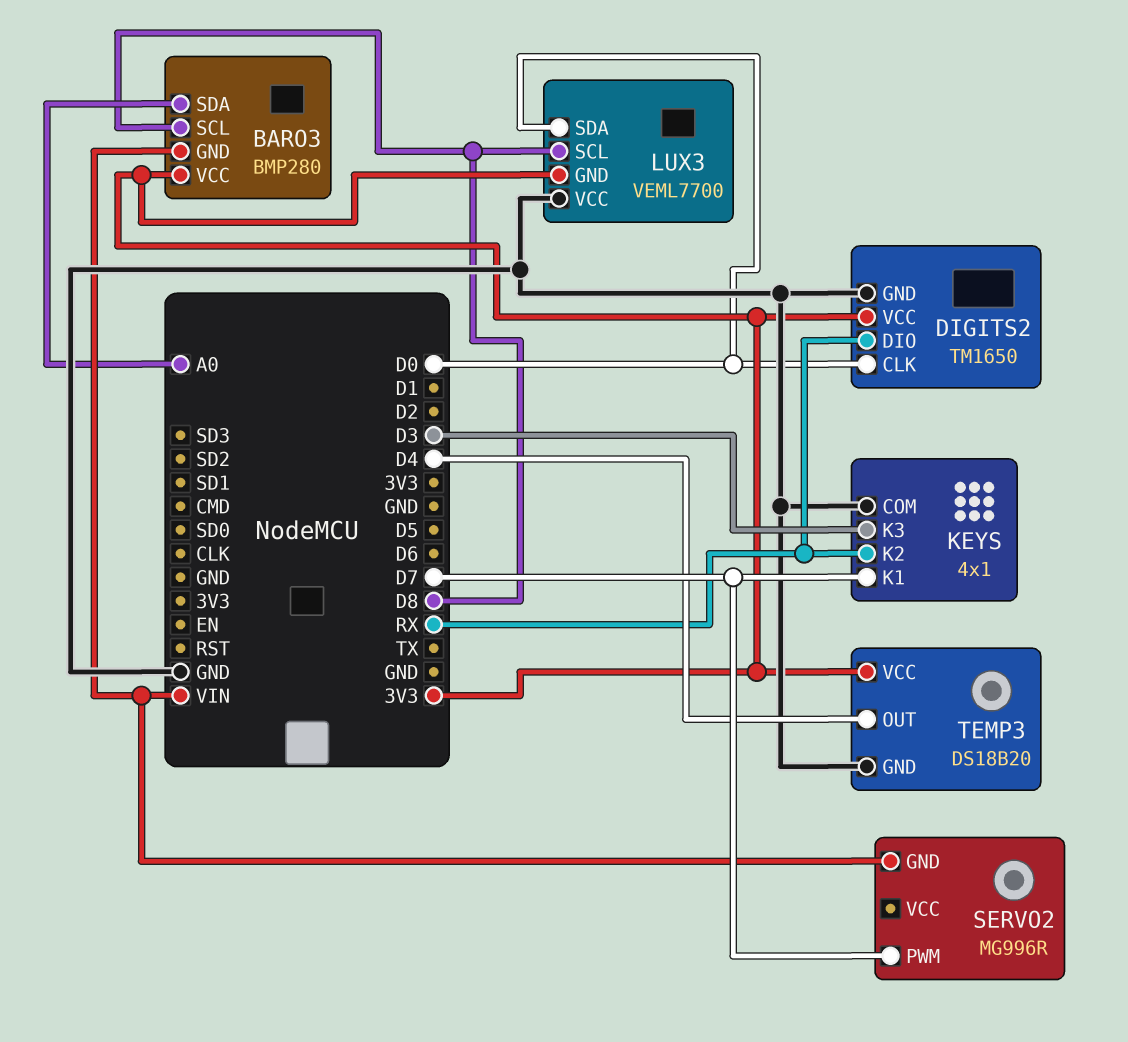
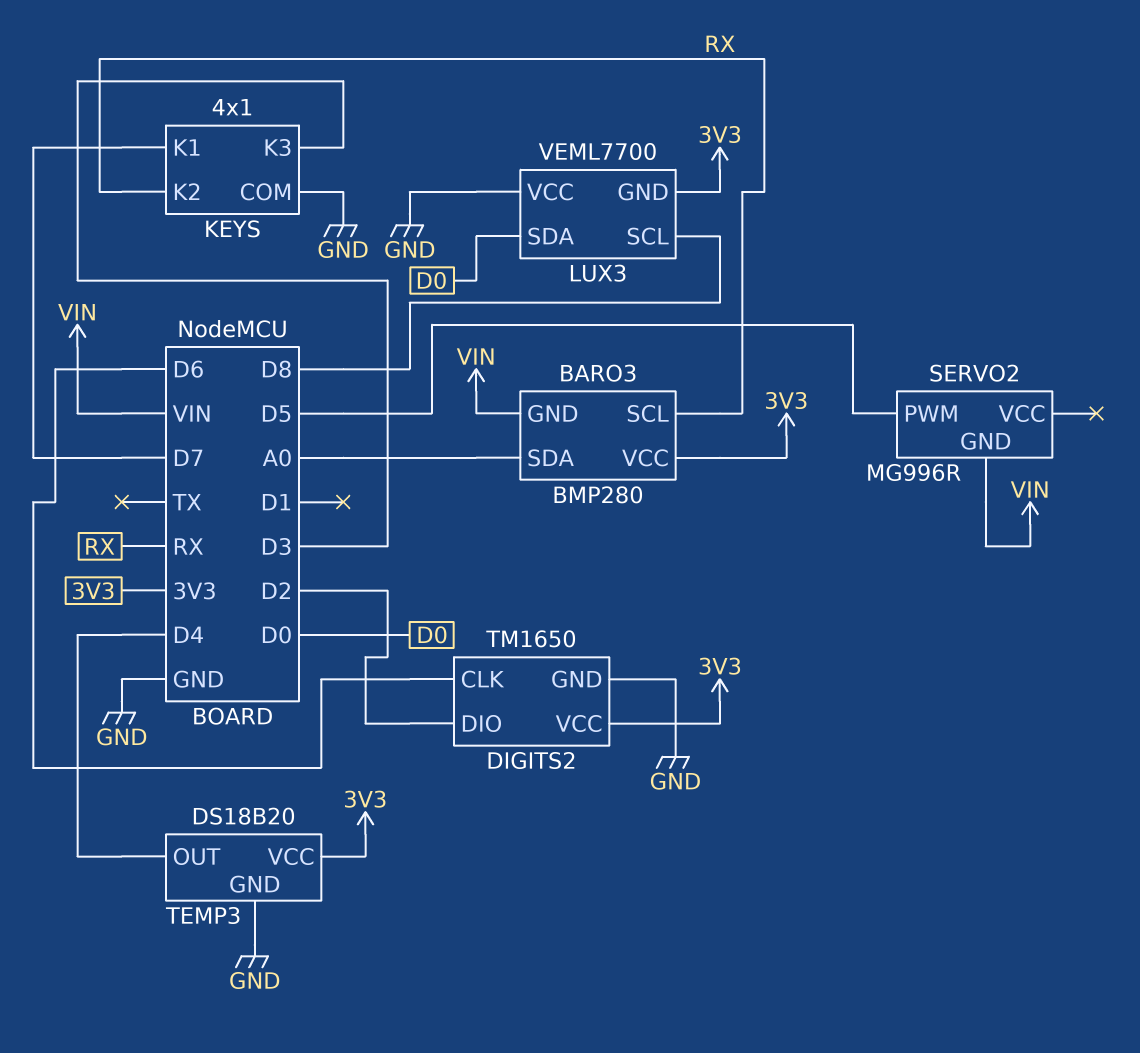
BARO3 pin SCL: D8 -> RX
DIGITS2 pin CLK: D0 -> D6
DIGITS2 pin DIO: RX -> D2
SERVO2 pin PWM: D7 -> D5

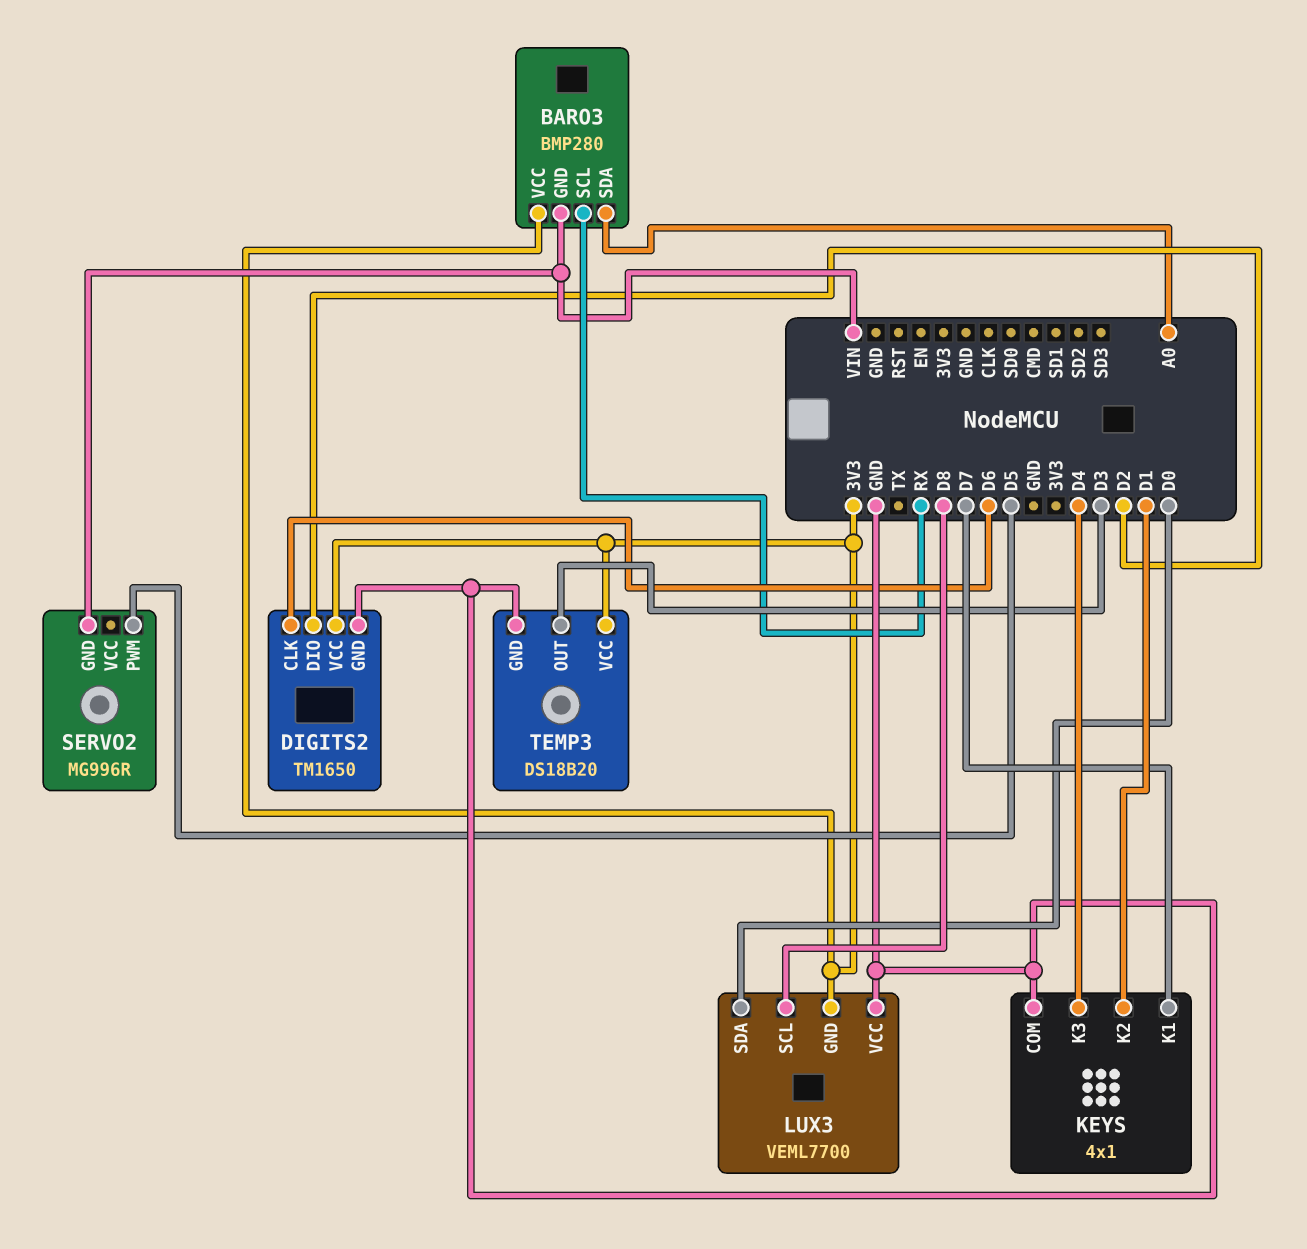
KEYS pin K2: RX -> D1
KEYS pin K3: D3 -> D4
TEMP3 pin OUT: D4 -> D3

